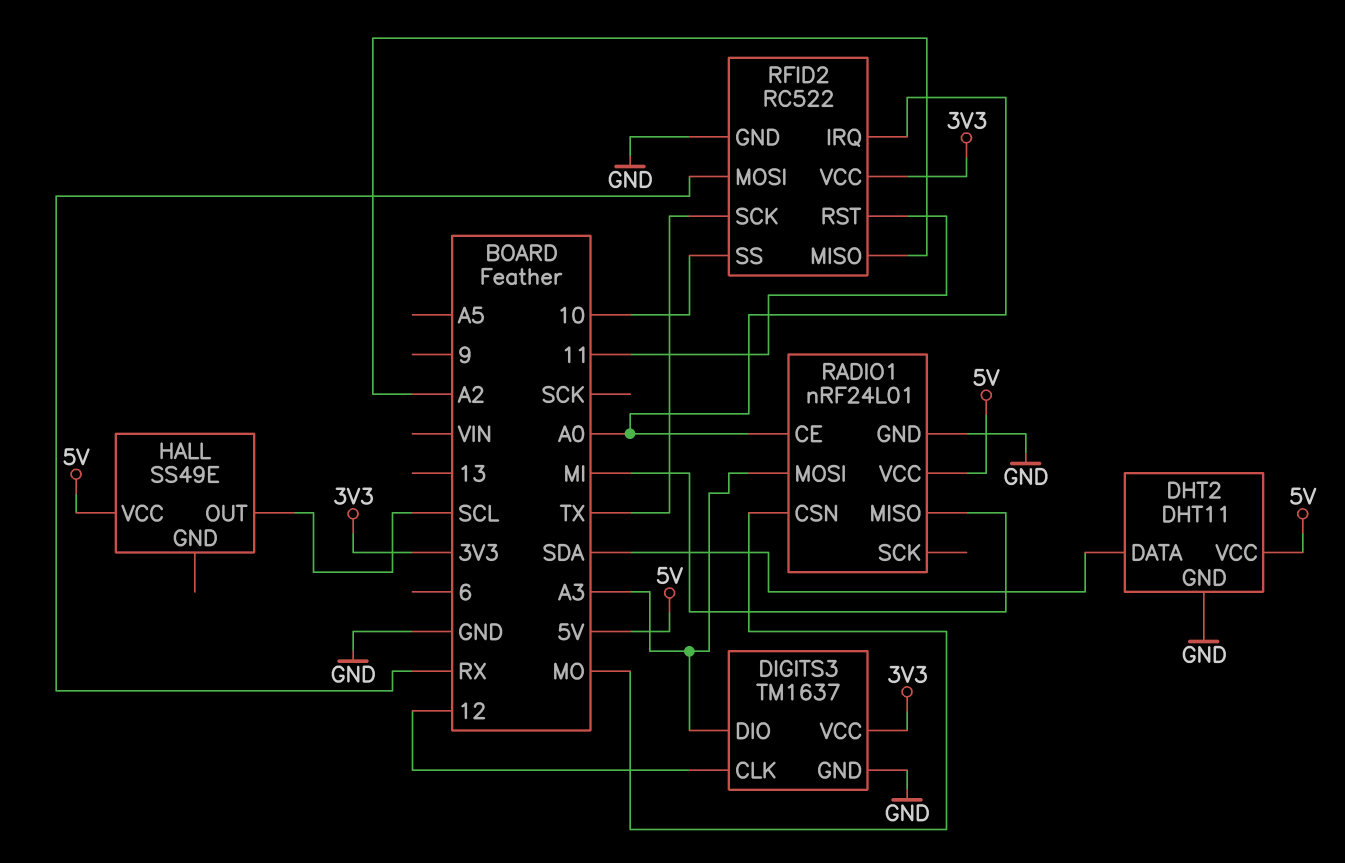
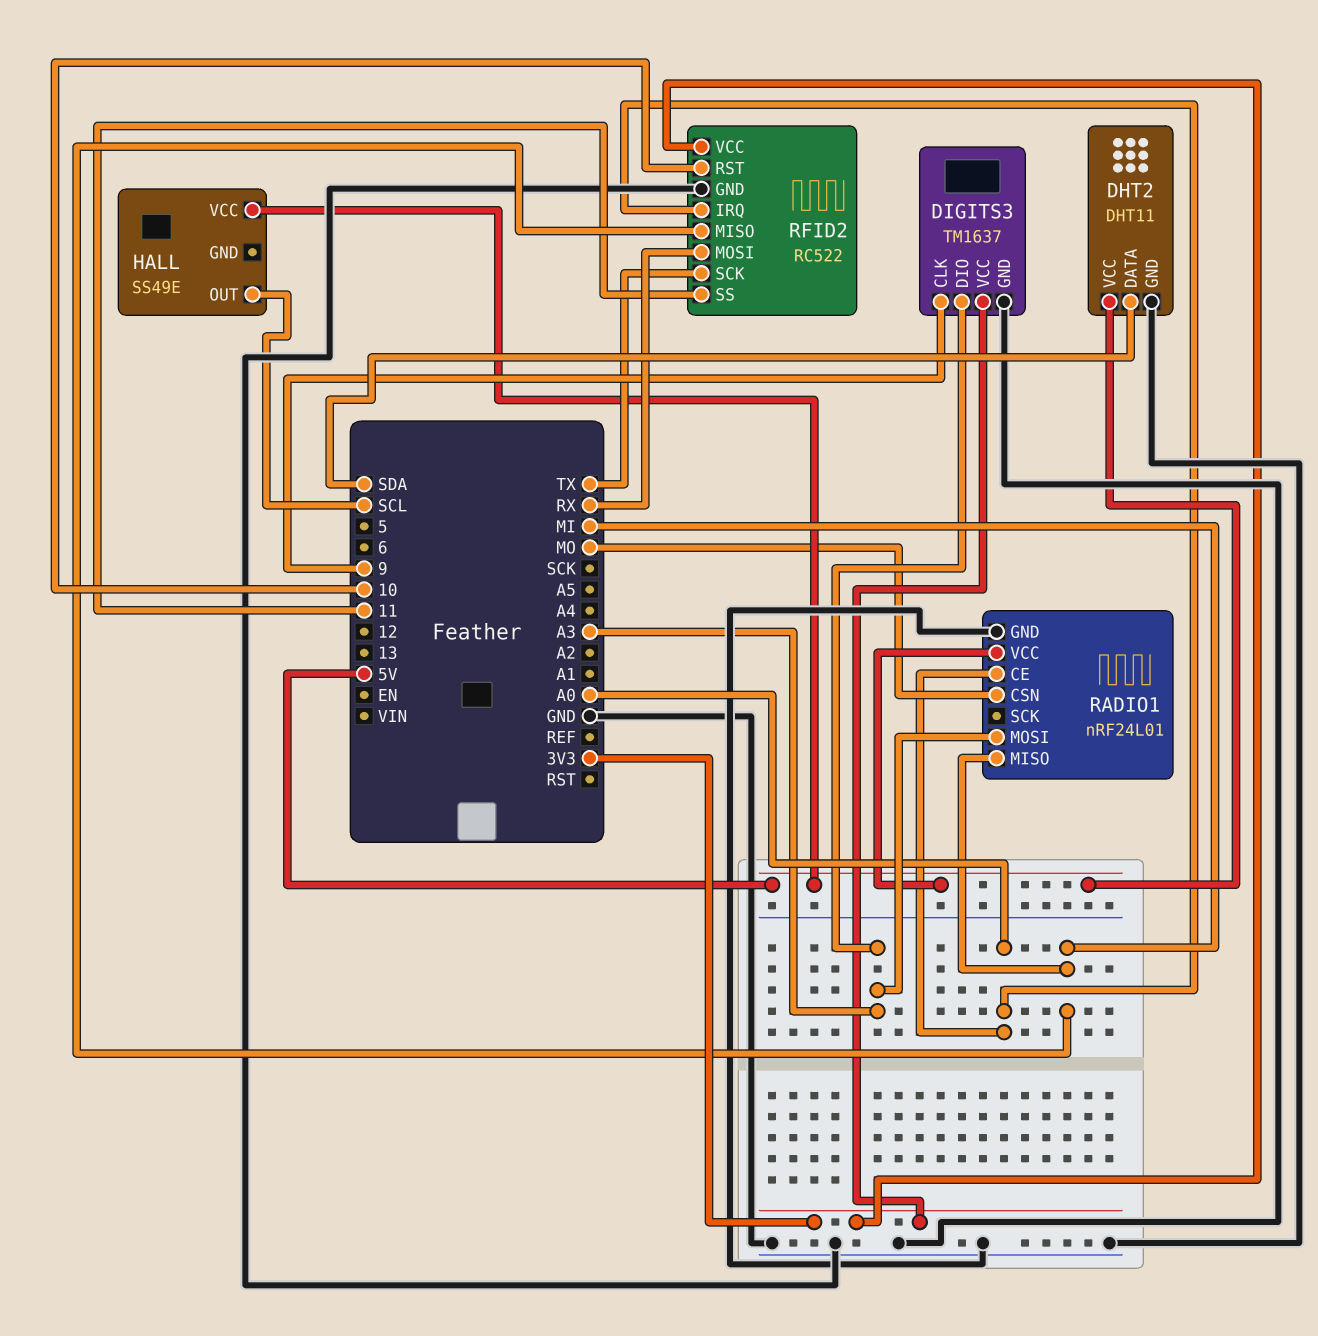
DIGITS3 pin CLK: 12 -> 9
RFID2 pin MISO: A2 -> MI
RFID2 pin RST: 11 -> 10
RFID2 pin SS: 10 -> 11

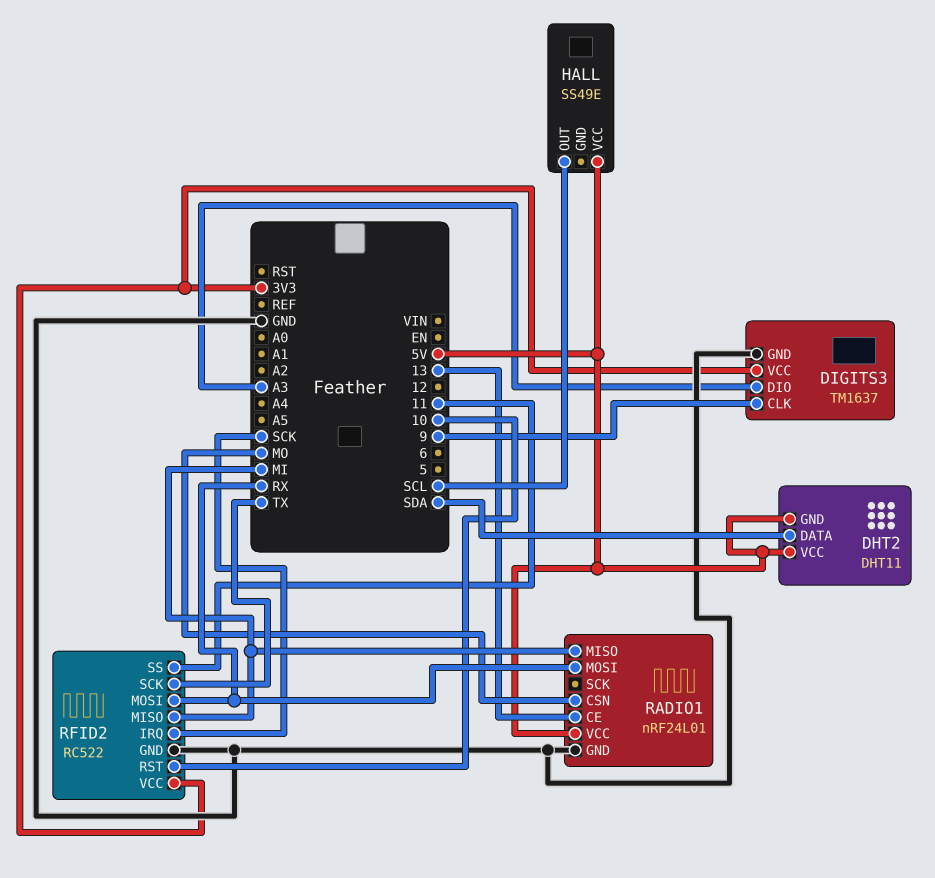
DHT2 pin GND: GND -> 5V
RADIO1 pin CE: A0 -> 13
RADIO1 pin MOSI: A3 -> RX
RFID2 pin IRQ: A0 -> SCK

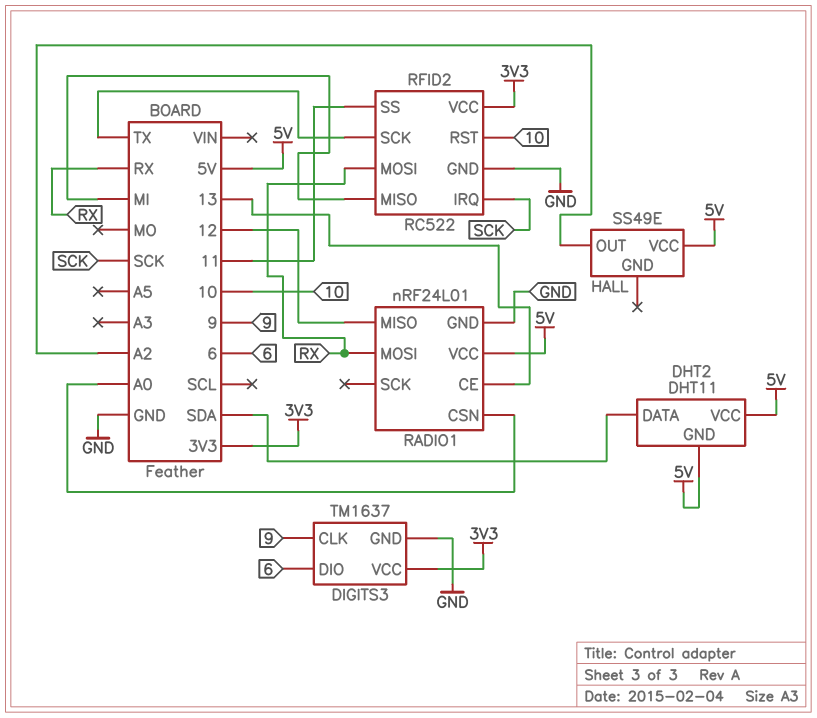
DIGITS3 pin DIO: A3 -> 6
HALL pin OUT: SCL -> A2
RADIO1 pin CSN: MO -> A0
RADIO1 pin MISO: MI -> 12

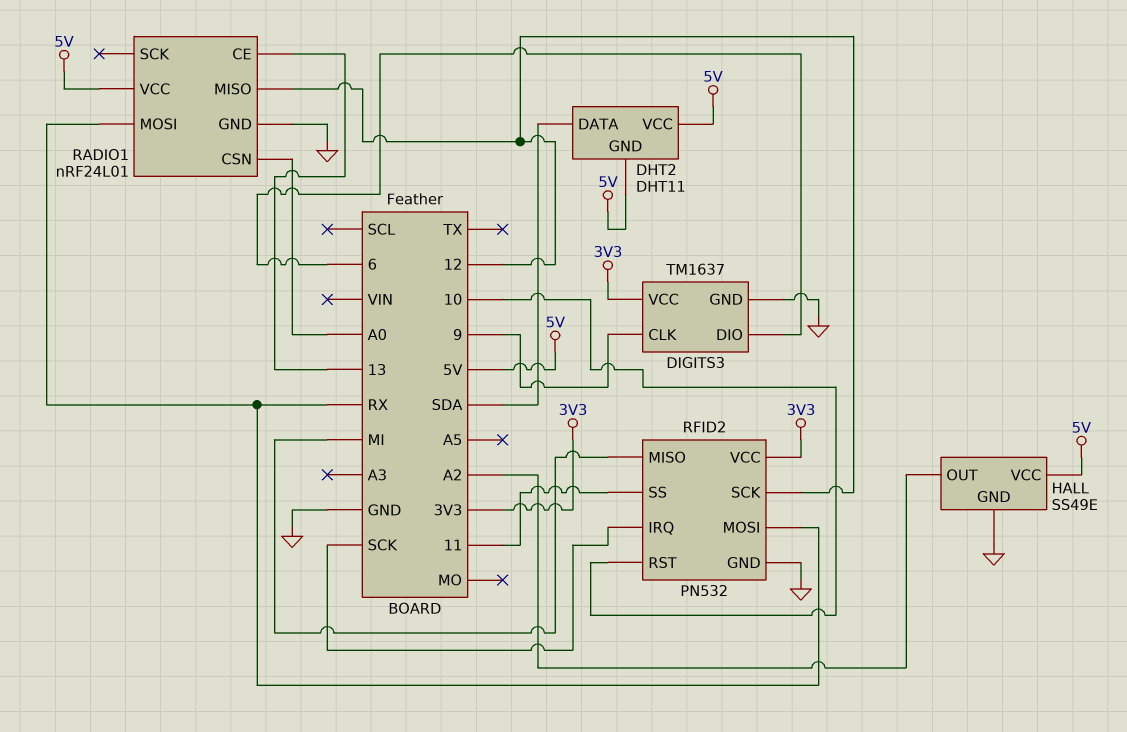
HALL pin GND: none -> GND
RFID2: RC522 -> PN532
RFID2 pin SCK: TX -> 12

